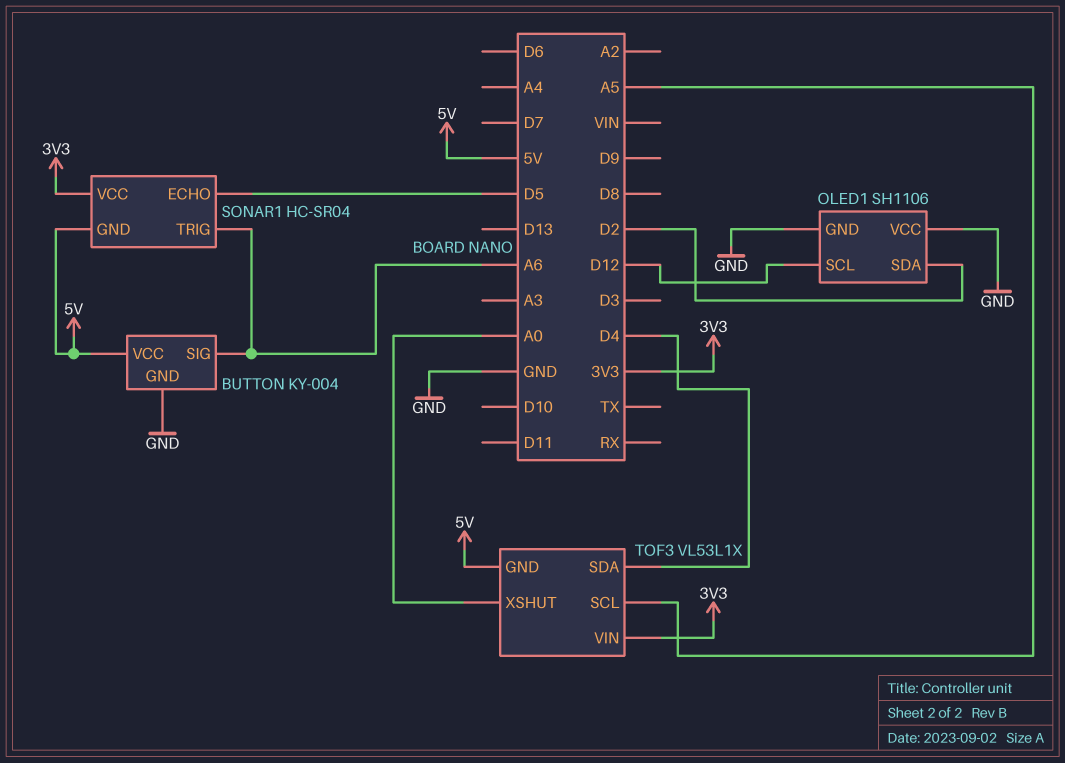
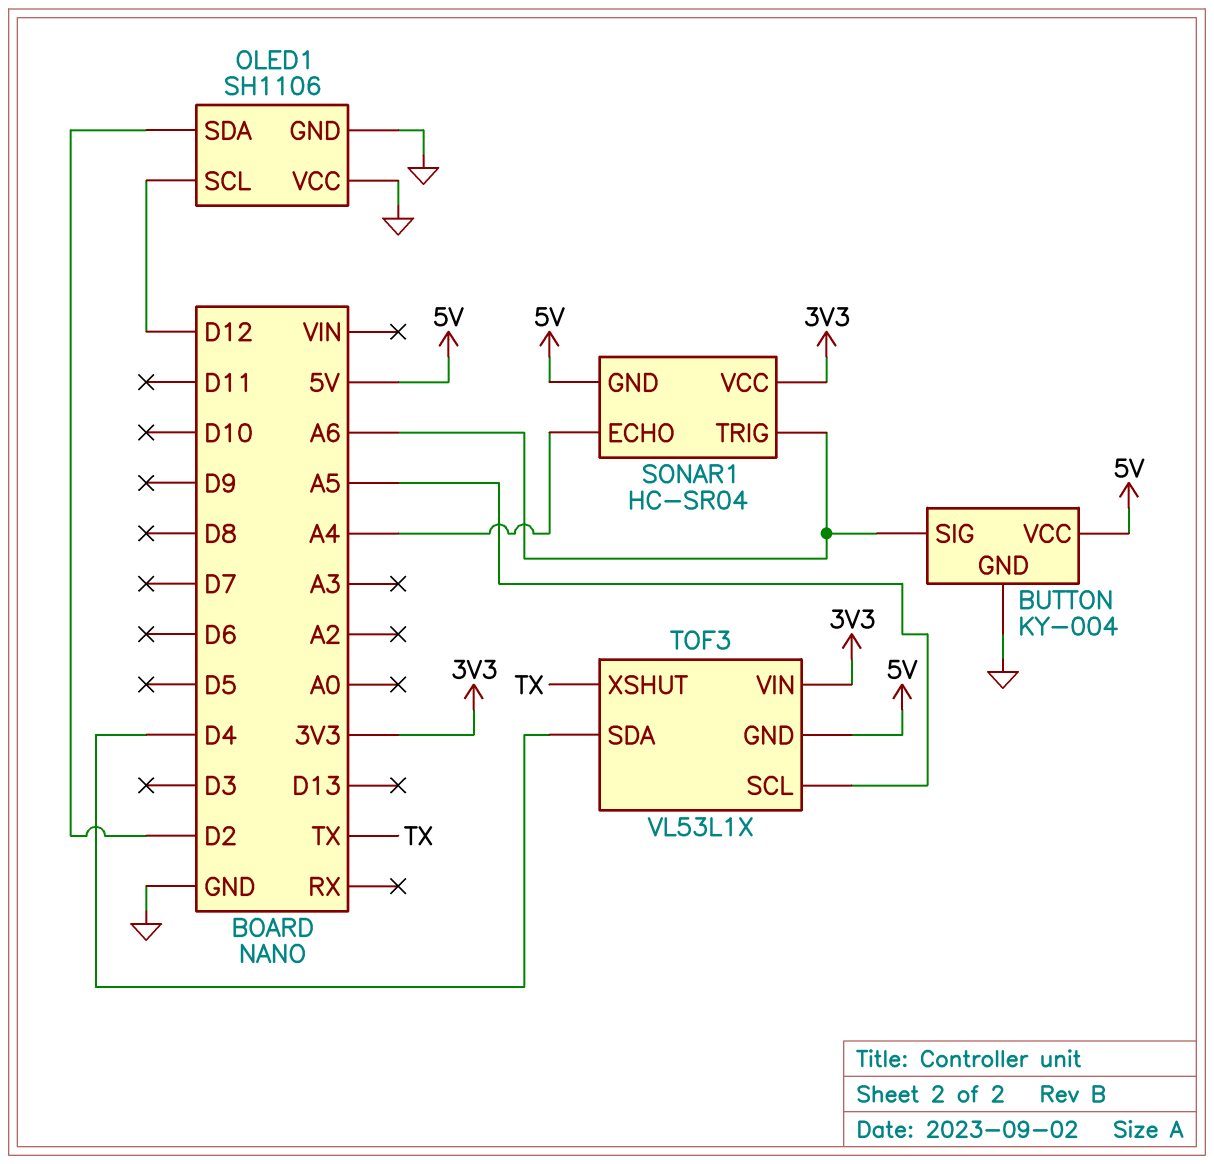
SONAR1 pin ECHO: D5 -> A4
TOF3 pin XSHUT: A0 -> TX

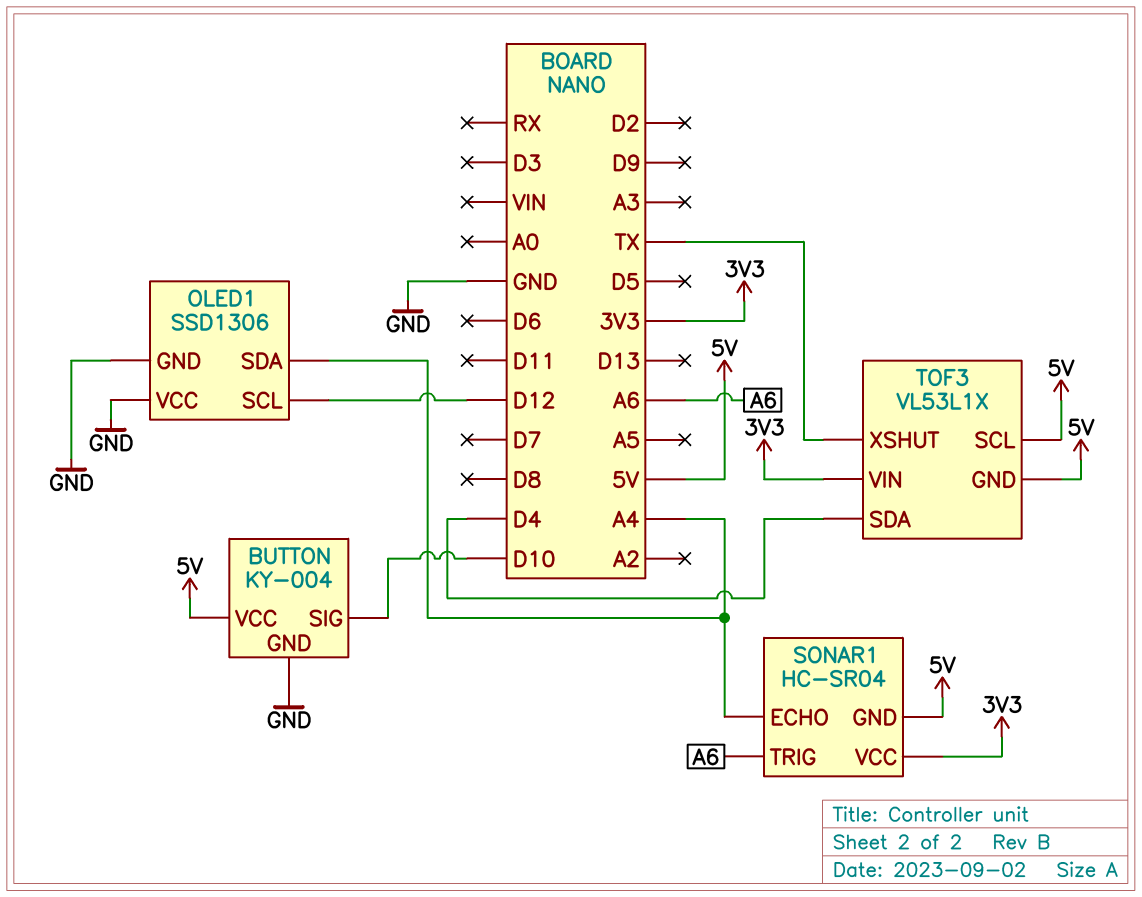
BUTTON pin SIG: A6 -> D10
OLED1: SH1106 -> SSD1306
OLED1 pin SDA: D2 -> A4
TOF3 pin SCL: A5 -> 5V

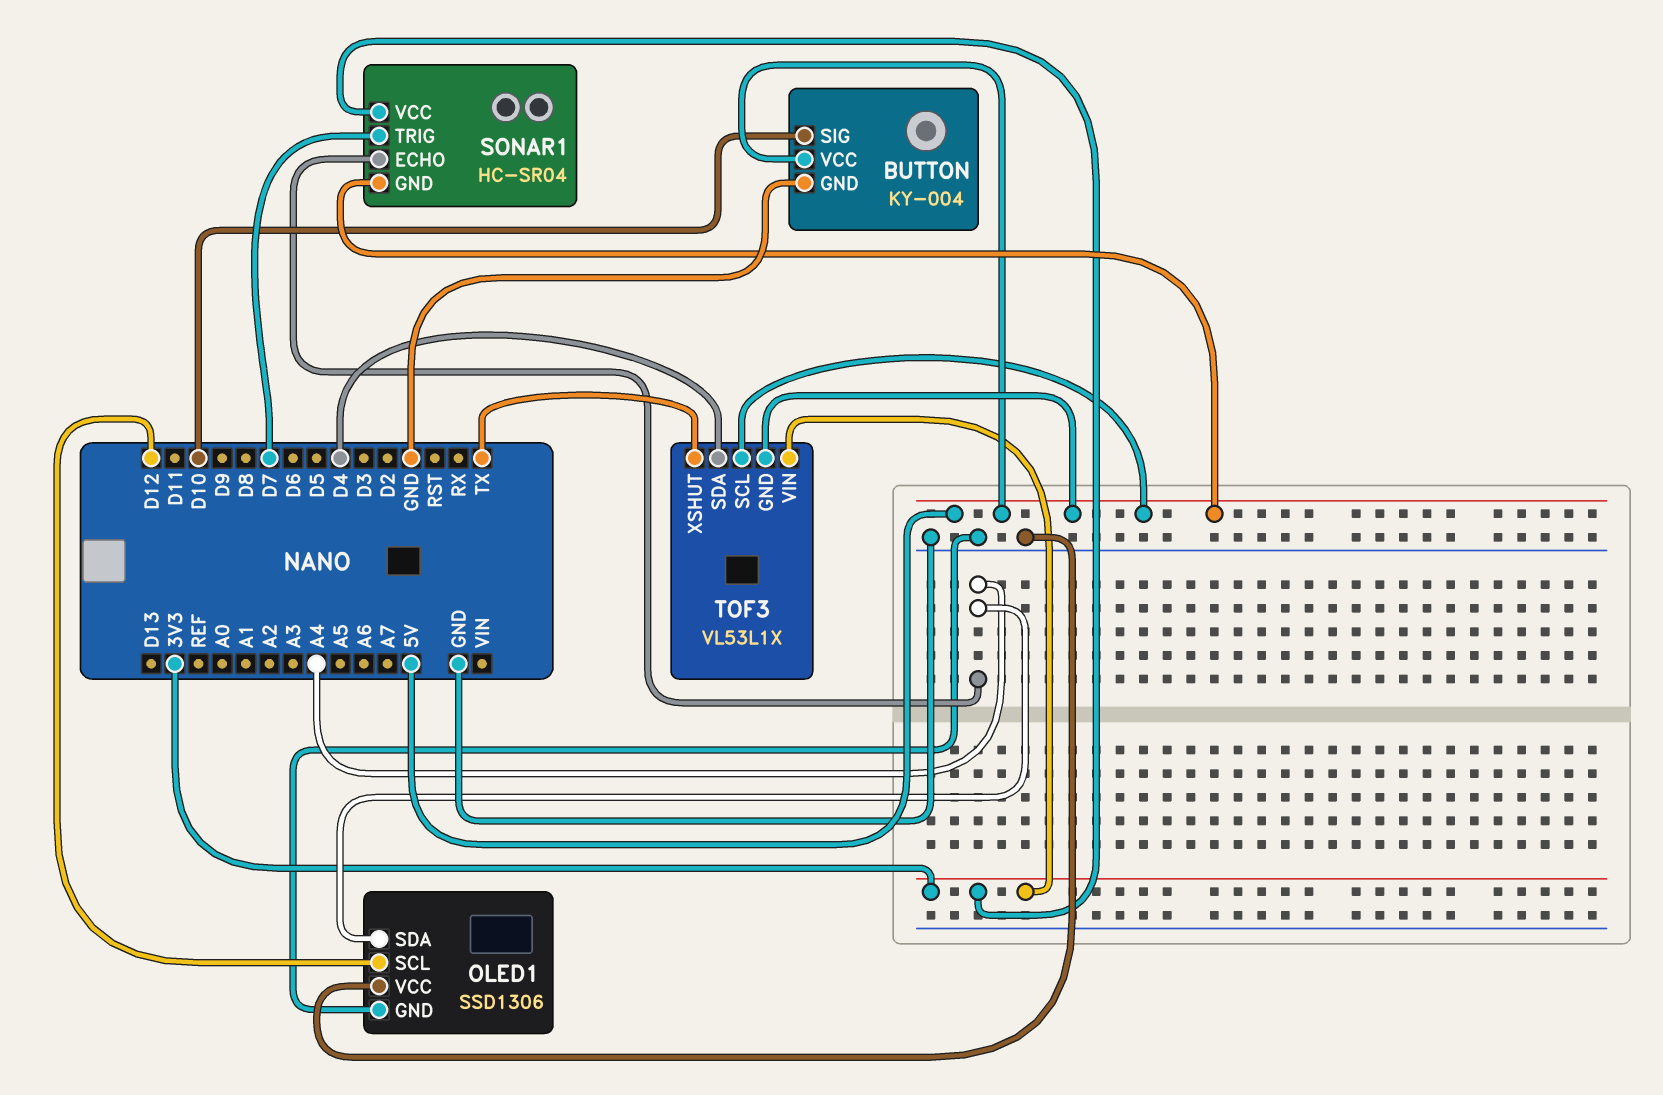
SONAR1 pin TRIG: A6 -> D7

